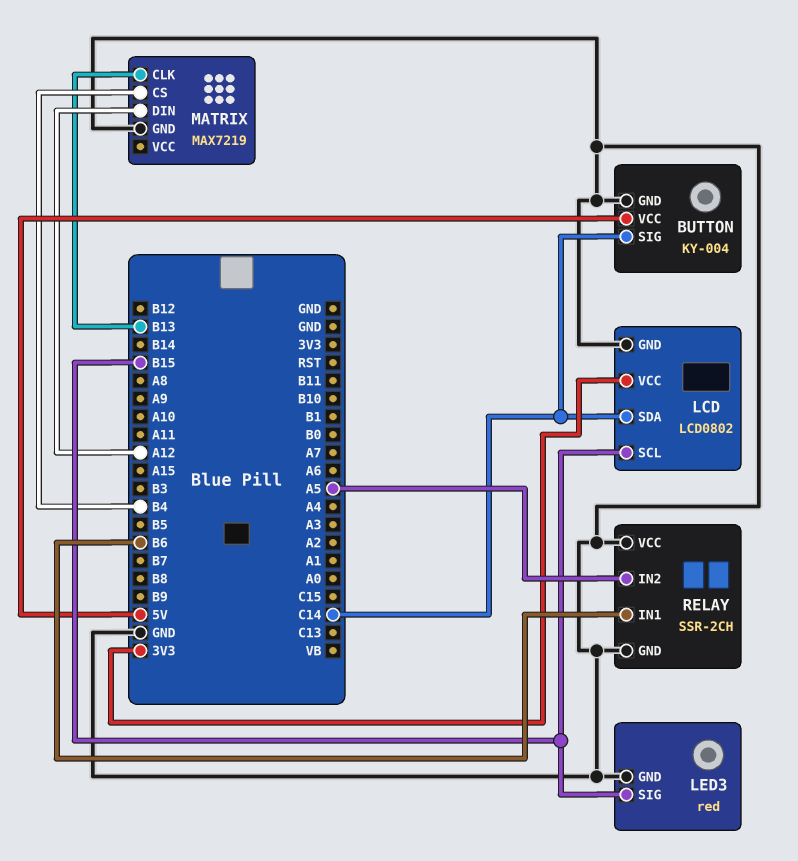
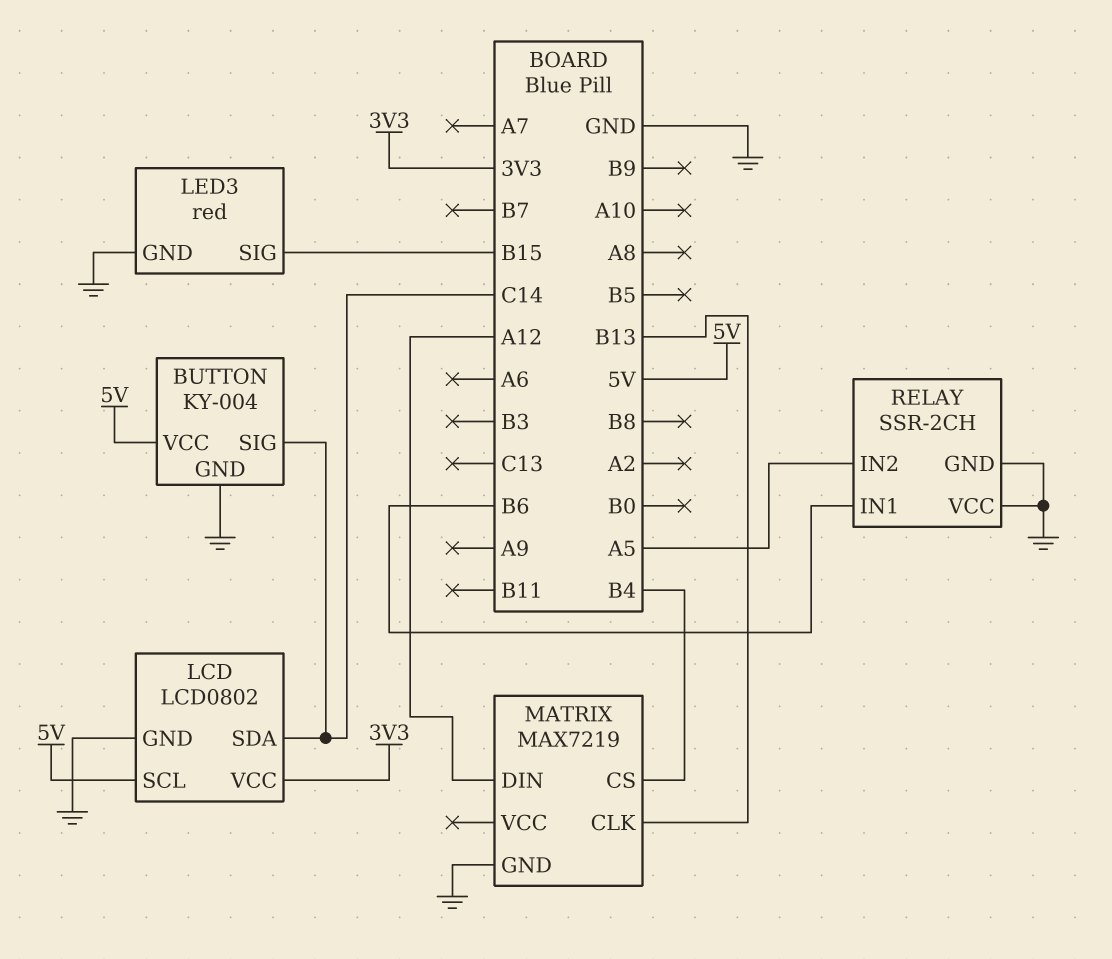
LCD pin SCL: B15 -> 5V

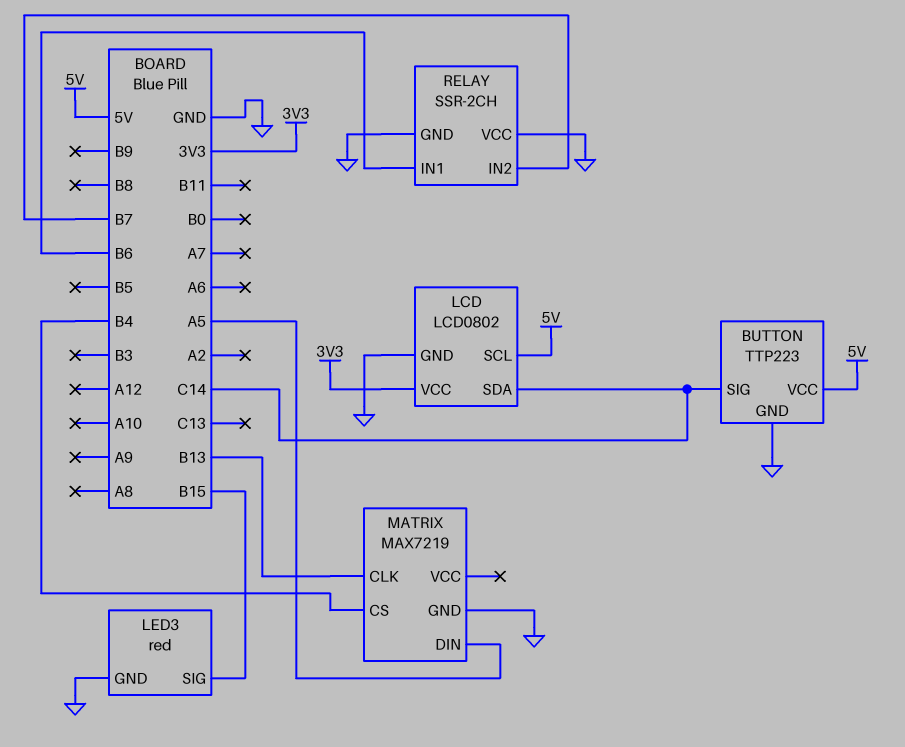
BUTTON: KY-004 -> TTP223
MATRIX pin DIN: A12 -> A5
RELAY pin IN2: A5 -> B7

